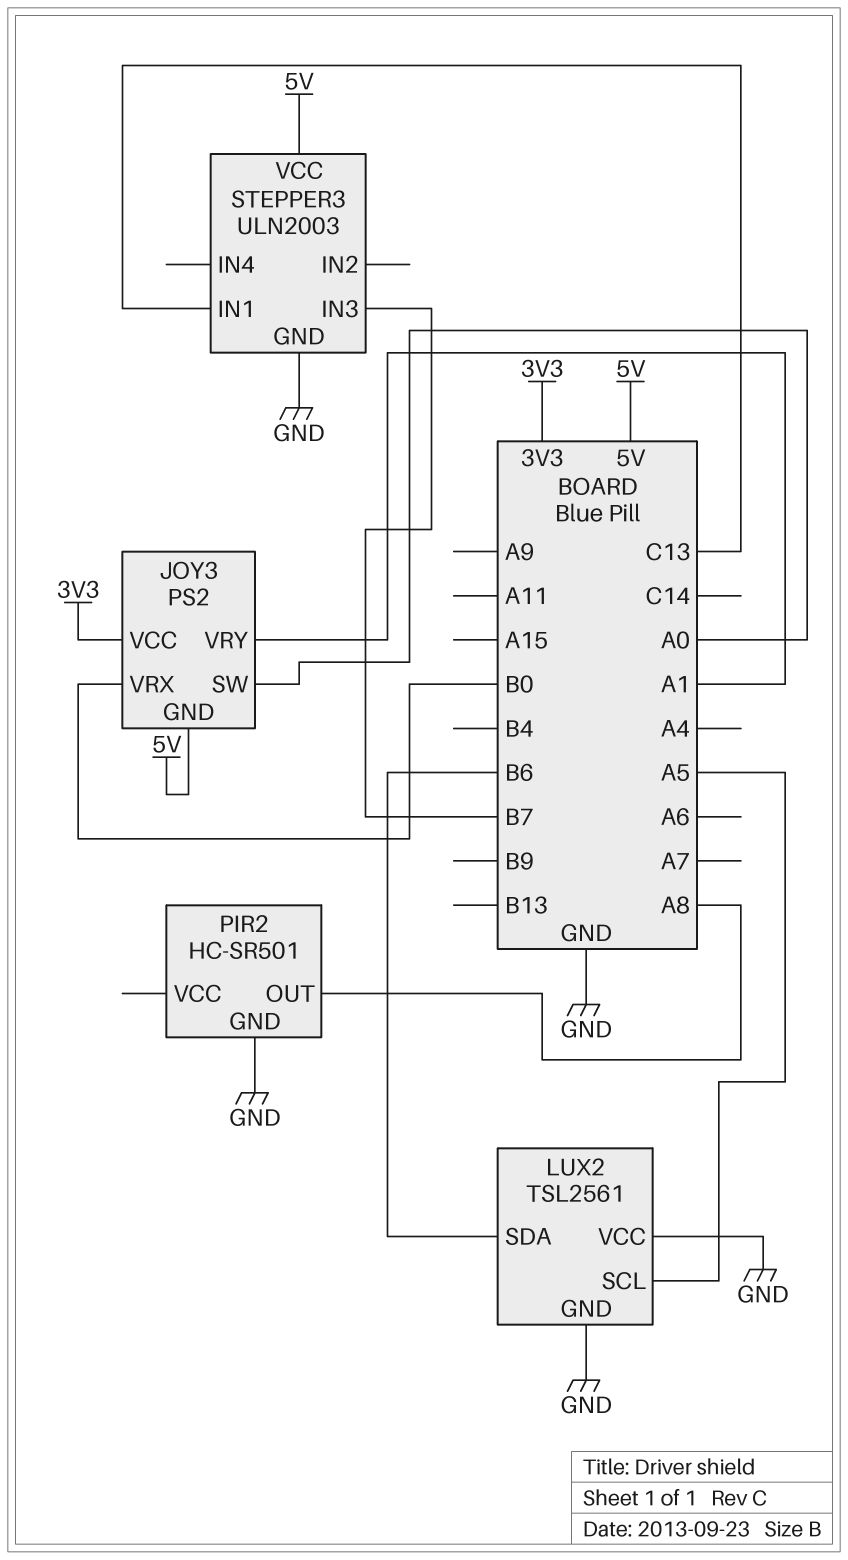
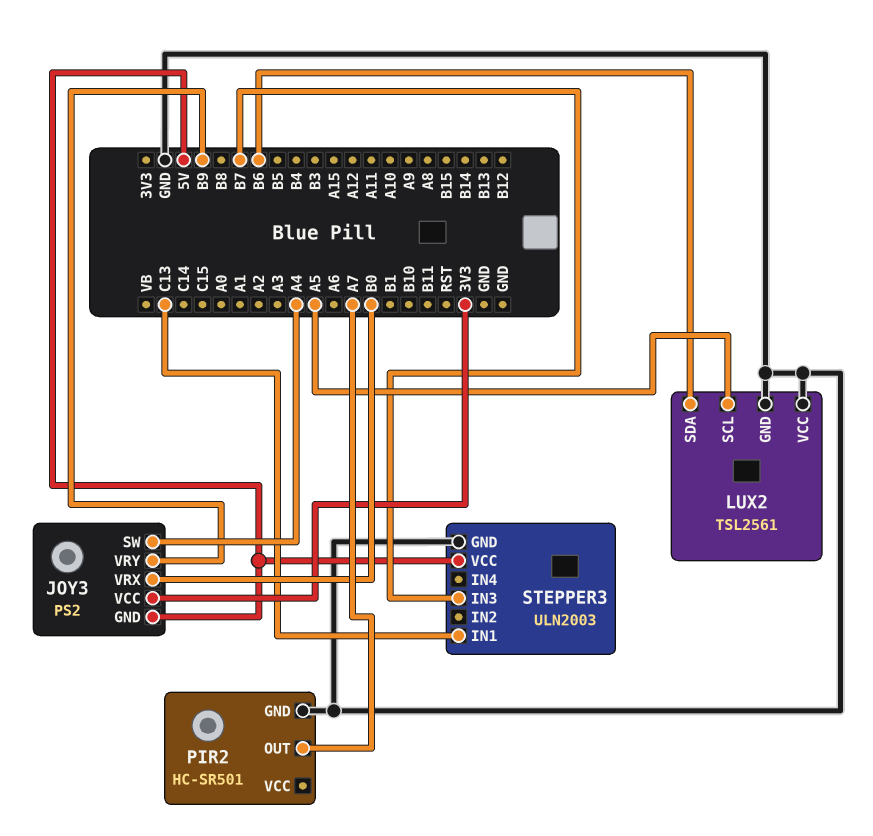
JOY3 pin SW: A0 -> A4
JOY3 pin VRY: A1 -> B9
PIR2 pin OUT: A8 -> A7

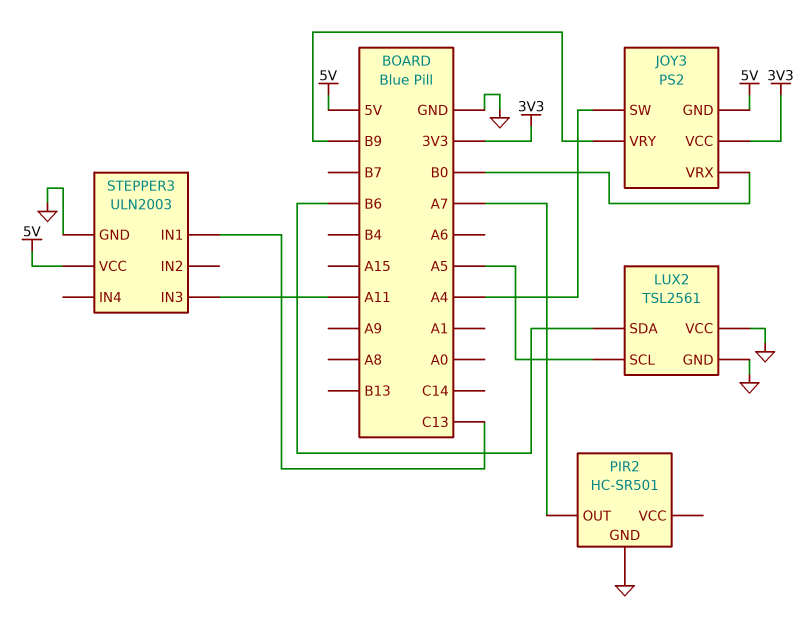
STEPPER3 pin IN3: B7 -> A11

